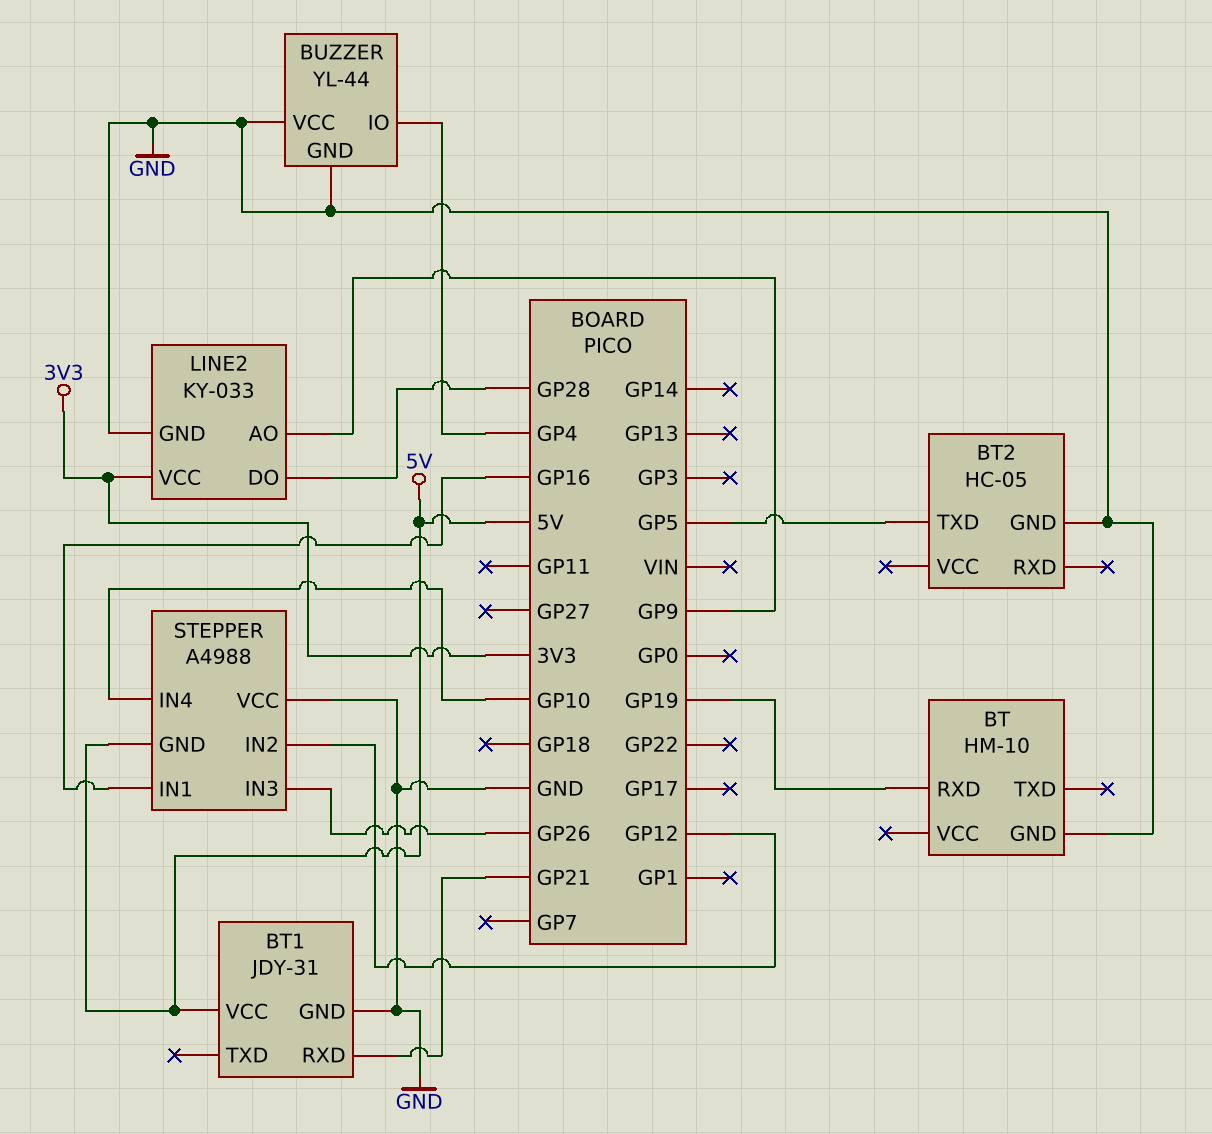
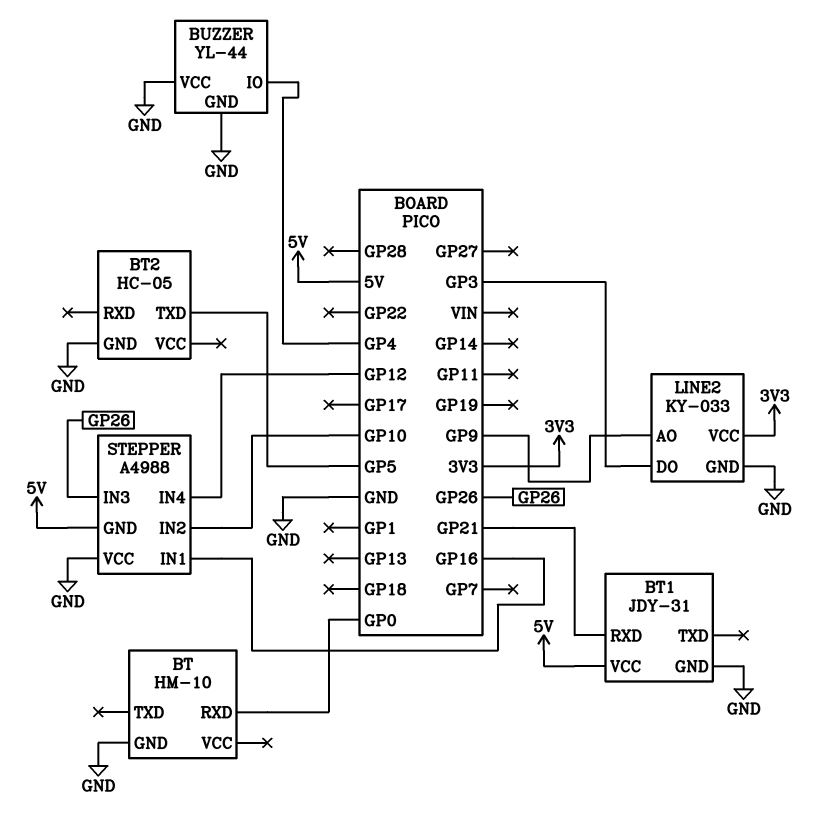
BT pin RXD: GP19 -> GP0
LINE2 pin DO: GP28 -> GP3
STEPPER pin IN2: GP12 -> GP10
STEPPER pin IN4: GP10 -> GP12

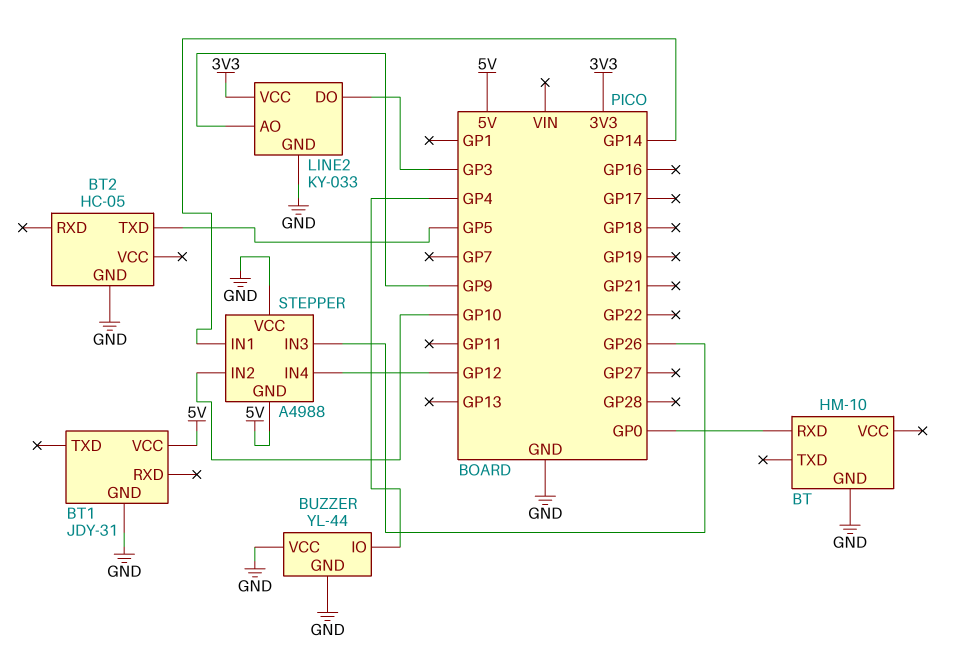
BT1 pin RXD: GP21 -> none
STEPPER pin IN1: GP16 -> GP14

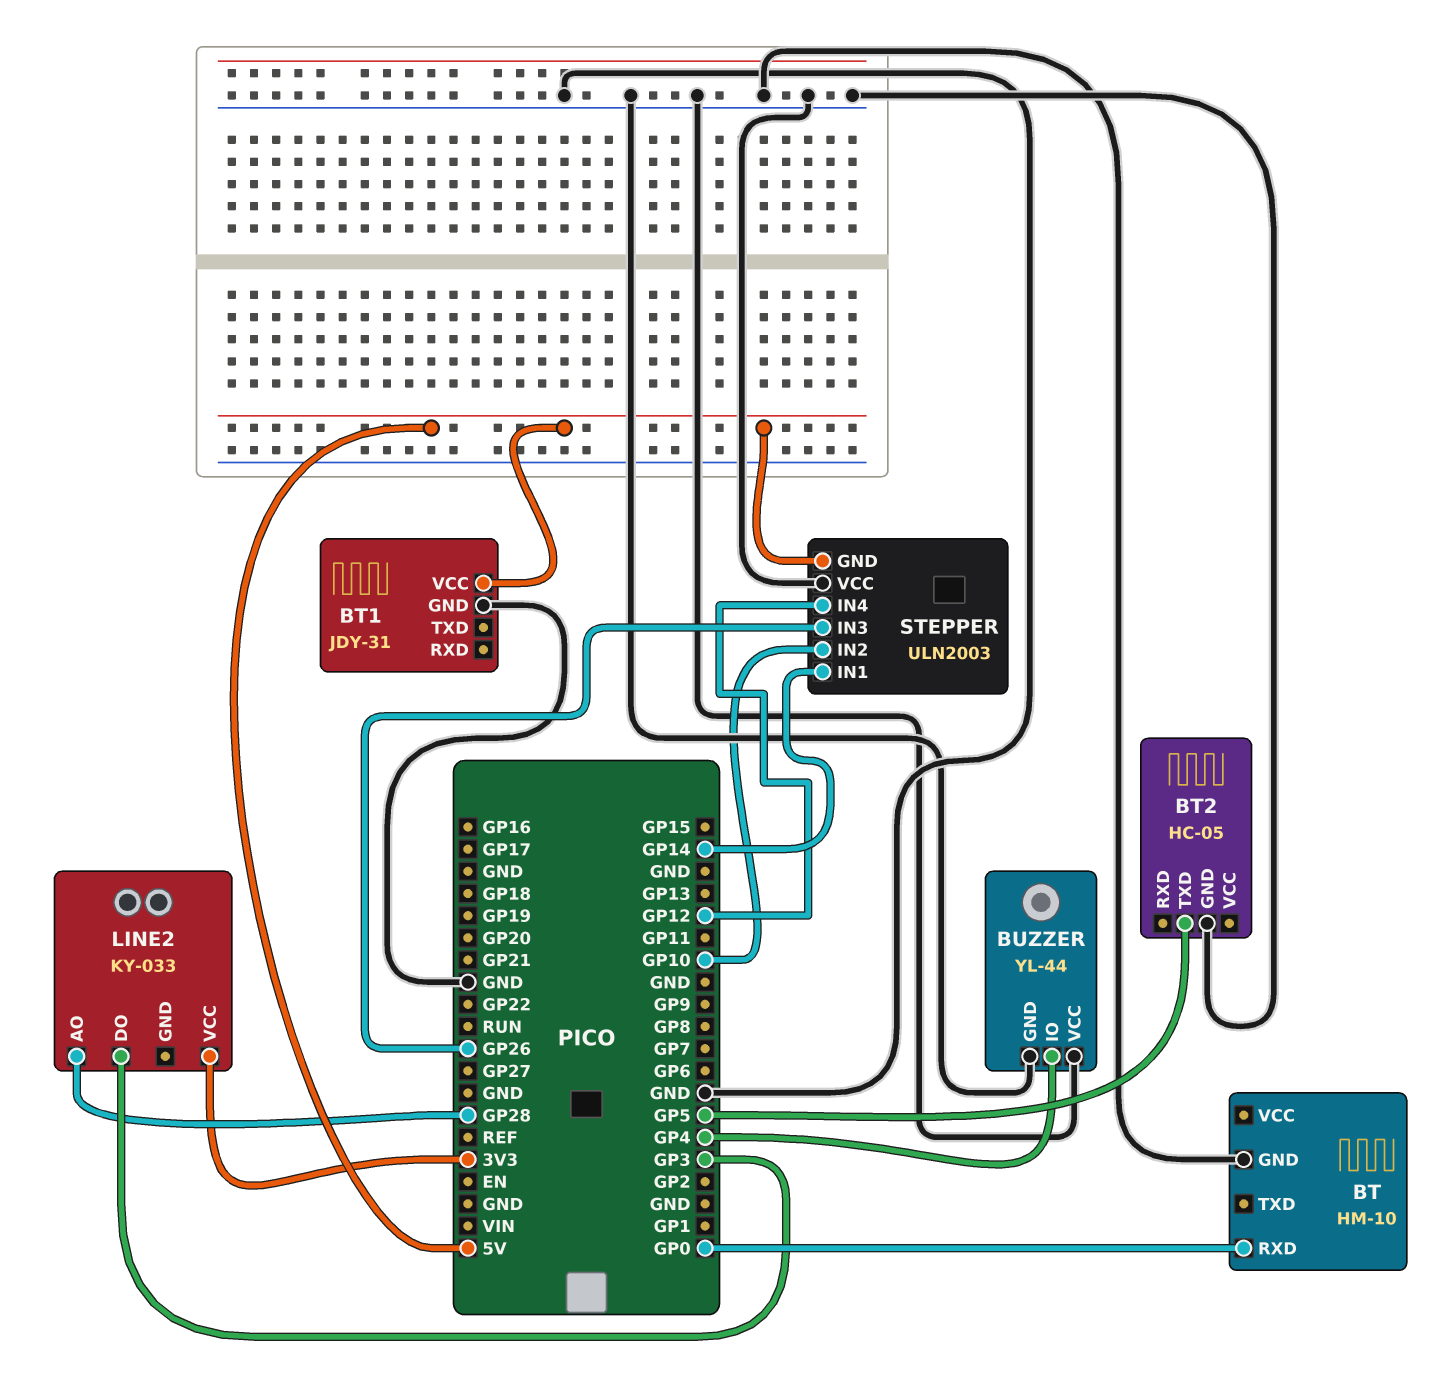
LINE2 pin AO: GP9 -> GP28
LINE2 pin GND: GND -> none
STEPPER: A4988 -> ULN2003

